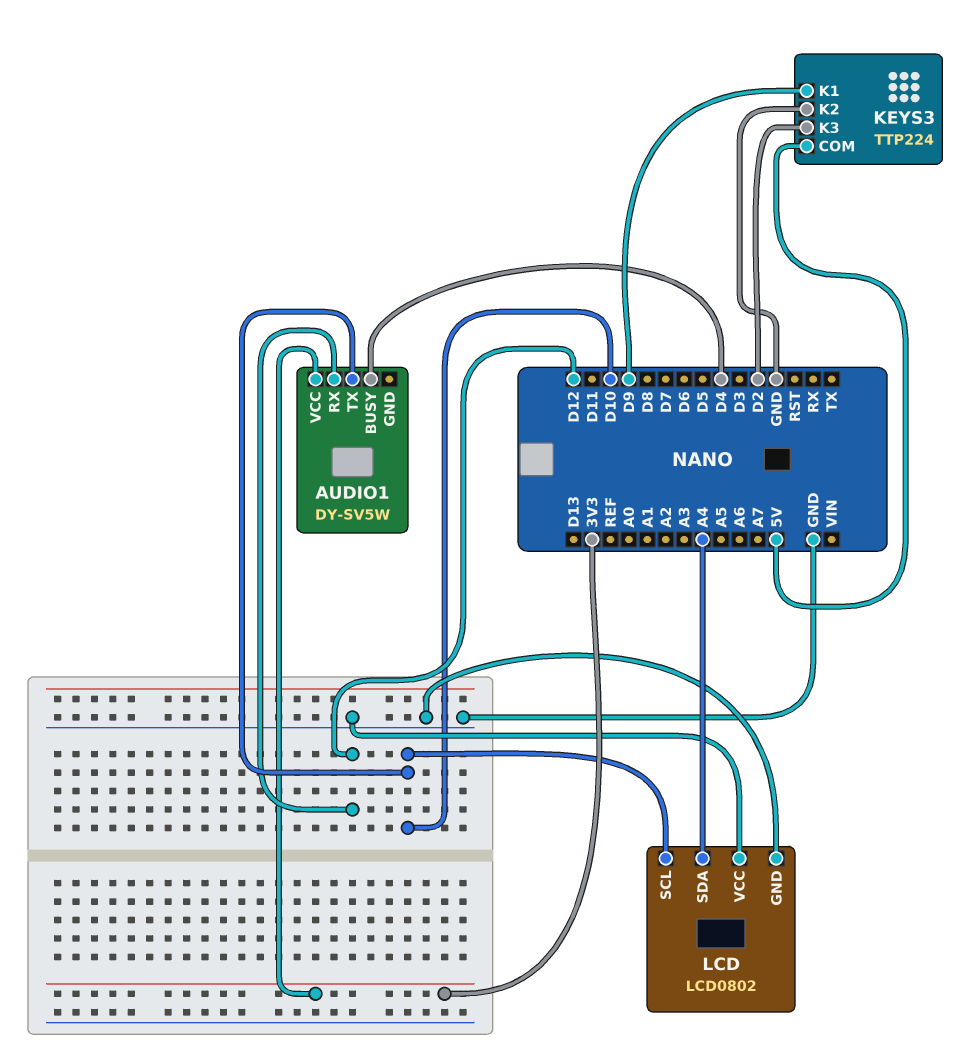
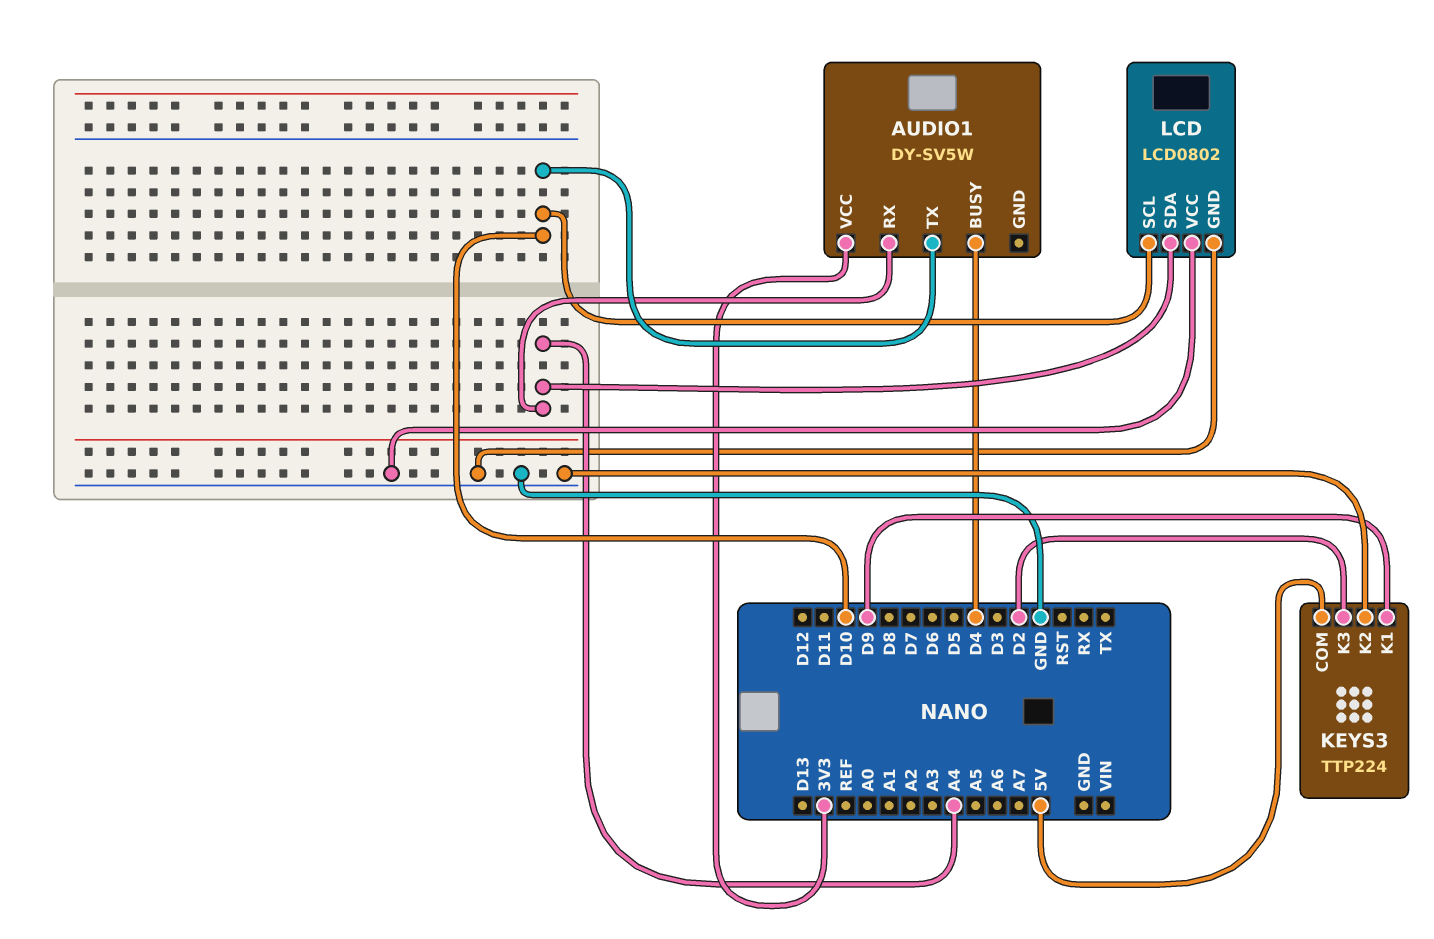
AUDIO1 pin RX: D12 -> A4

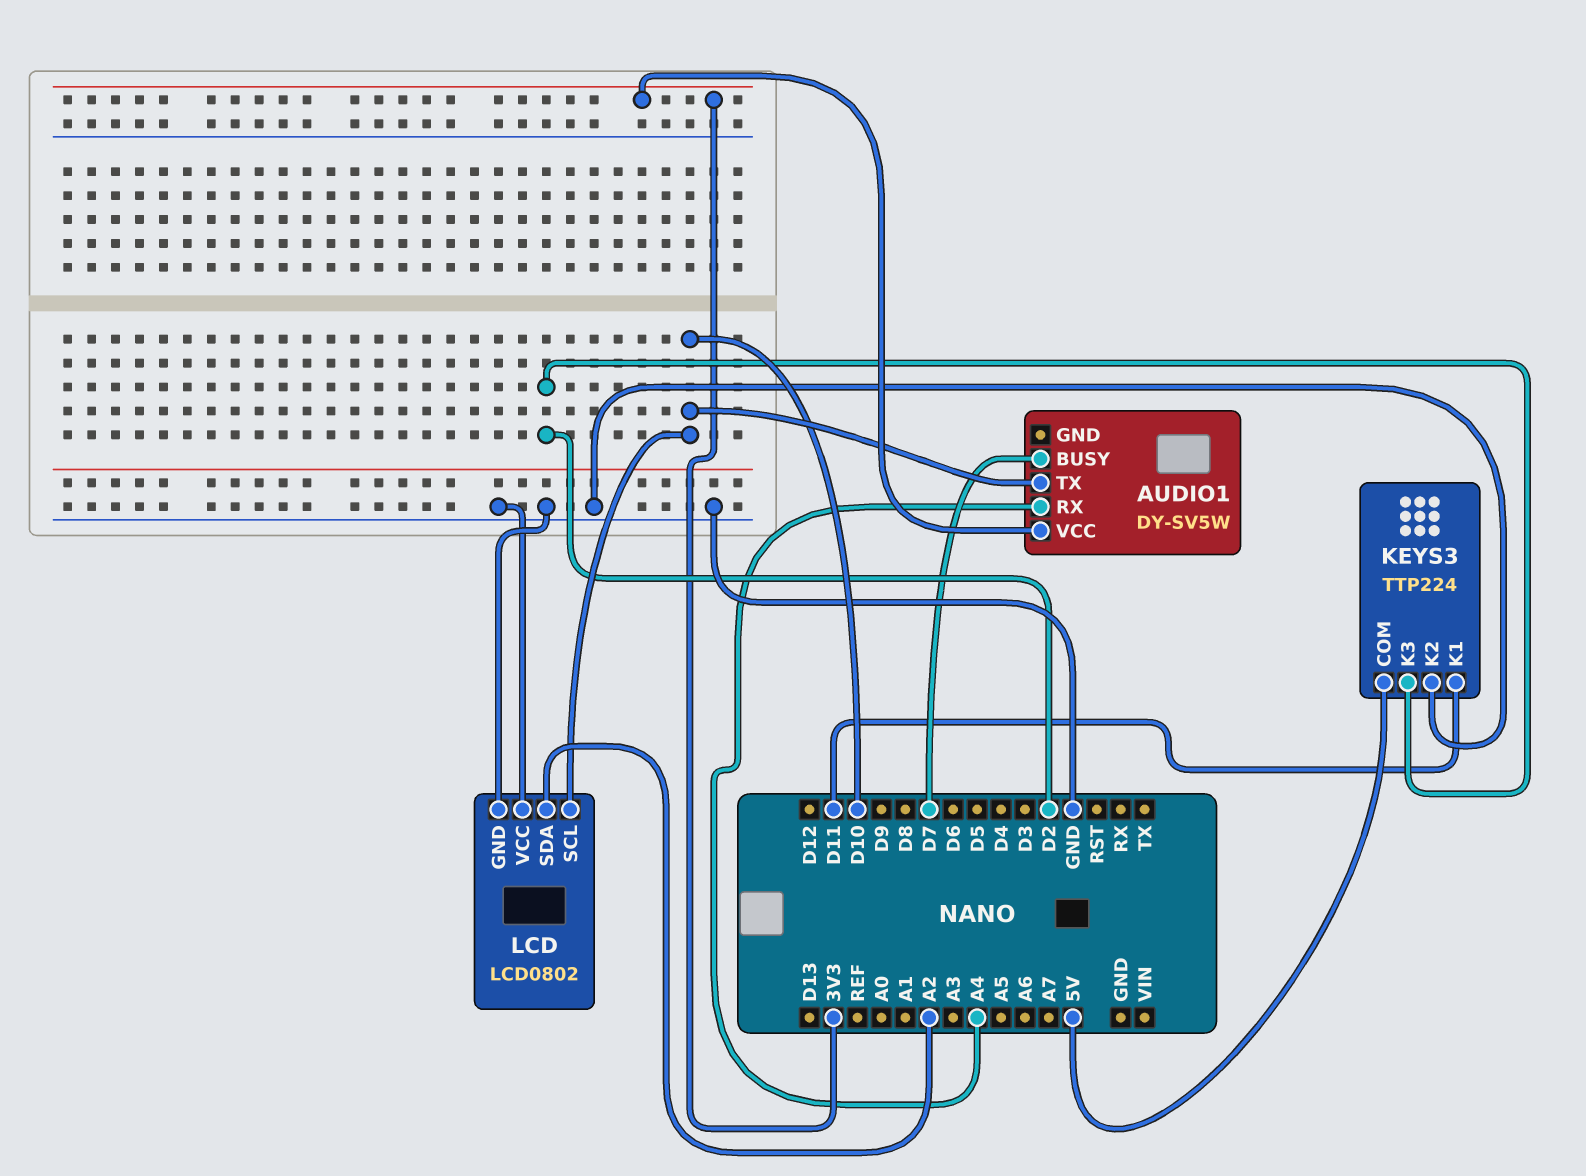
AUDIO1 pin BUSY: D4 -> D7
KEYS3 pin K1: D9 -> D11
LCD pin SDA: A4 -> A2

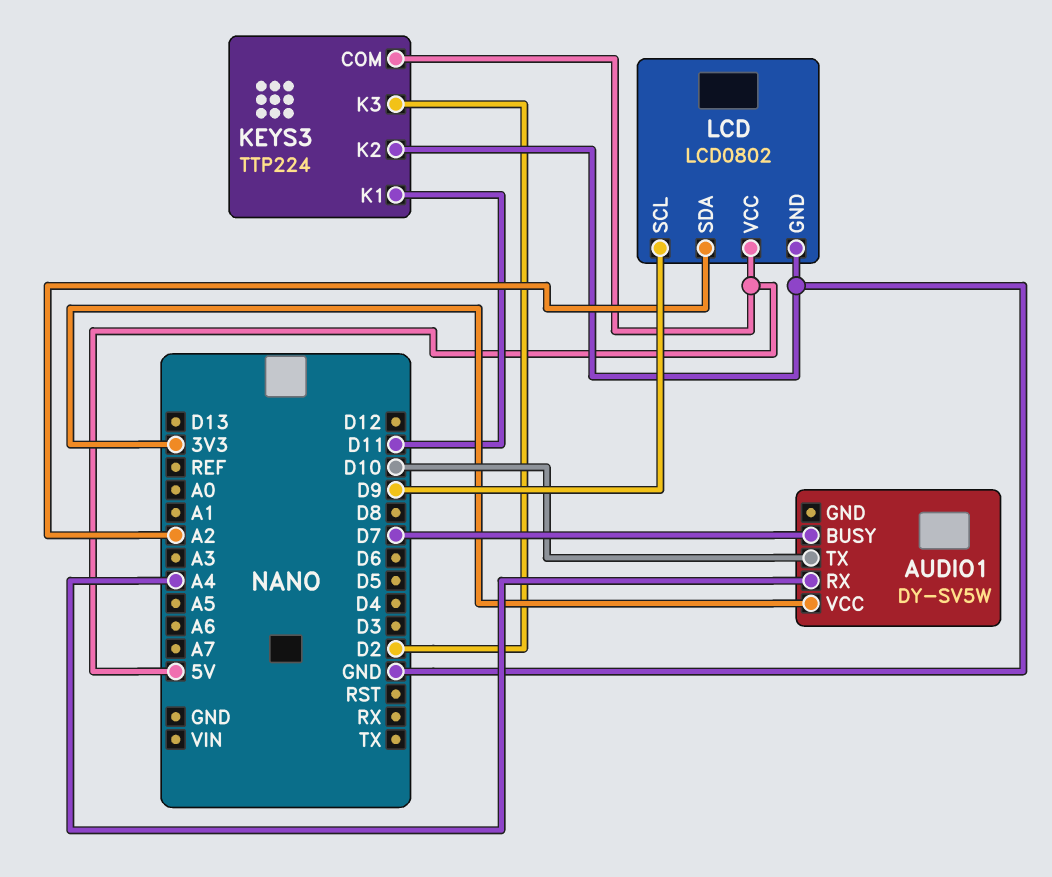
LCD pin SCL: D10 -> D9
LCD pin VCC: GND -> 5V

